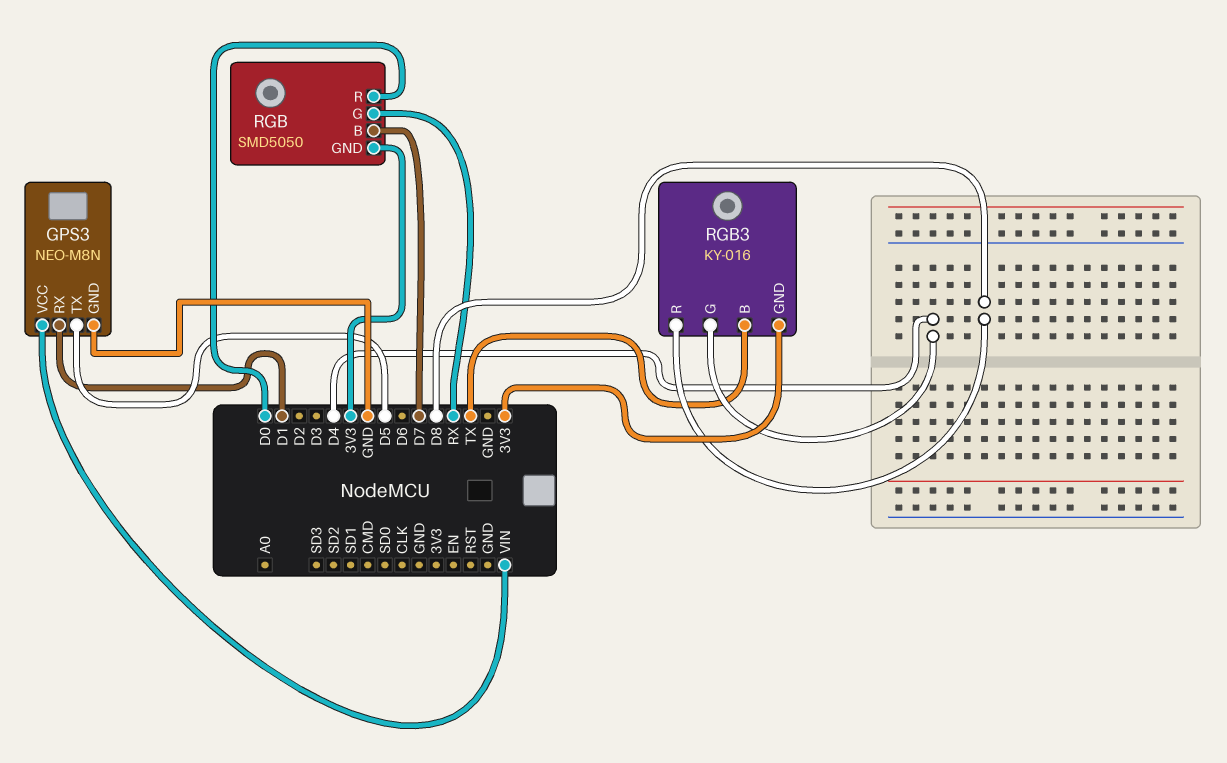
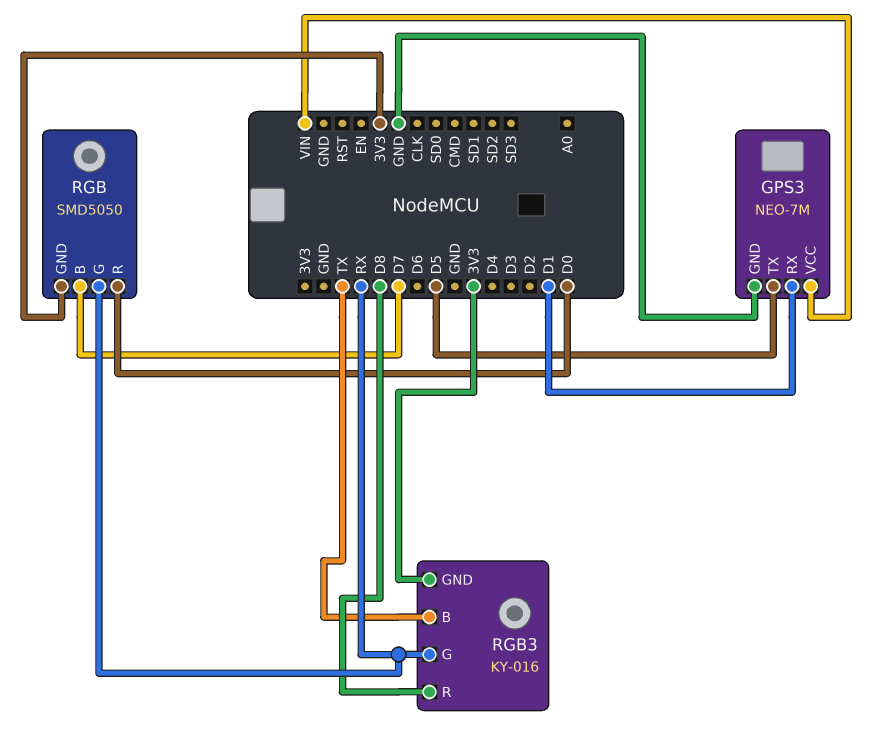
GPS3: NEO-M8N -> NEO-7M
RGB3 pin G: D4 -> RX

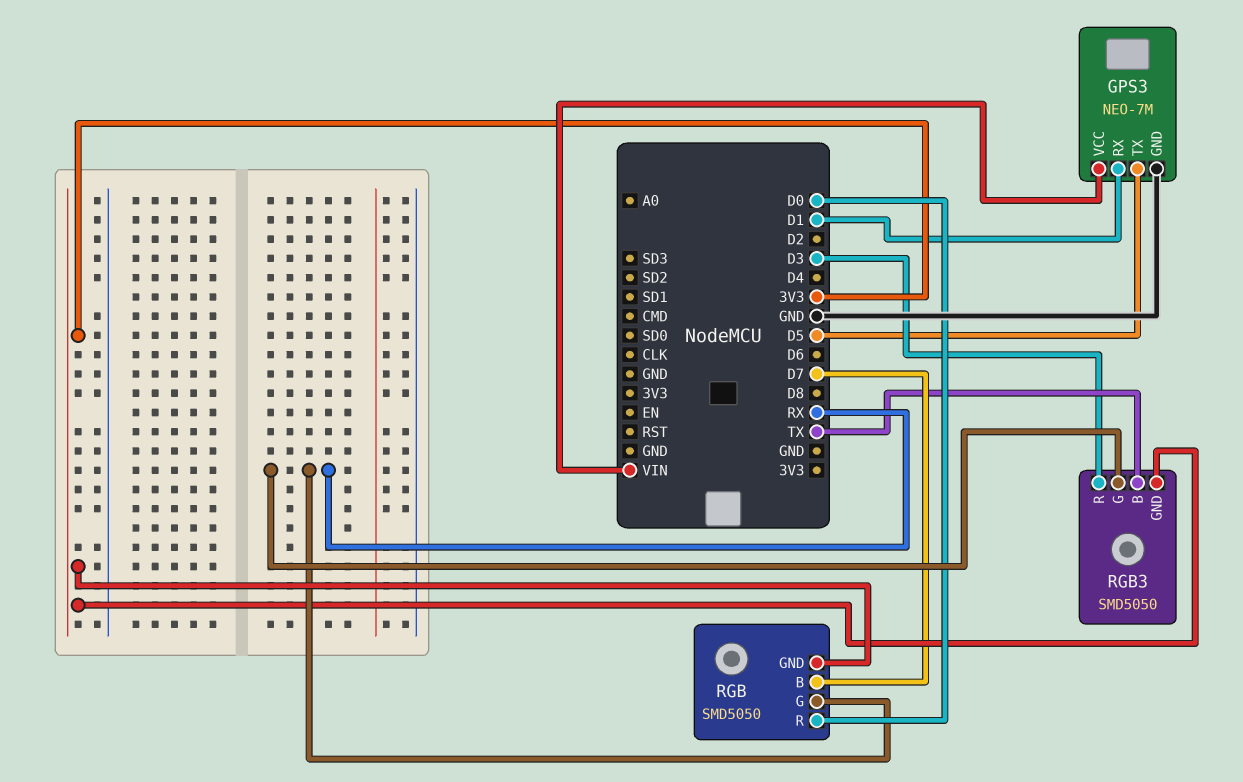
RGB3: KY-016 -> SMD5050
RGB3 pin R: D8 -> D3

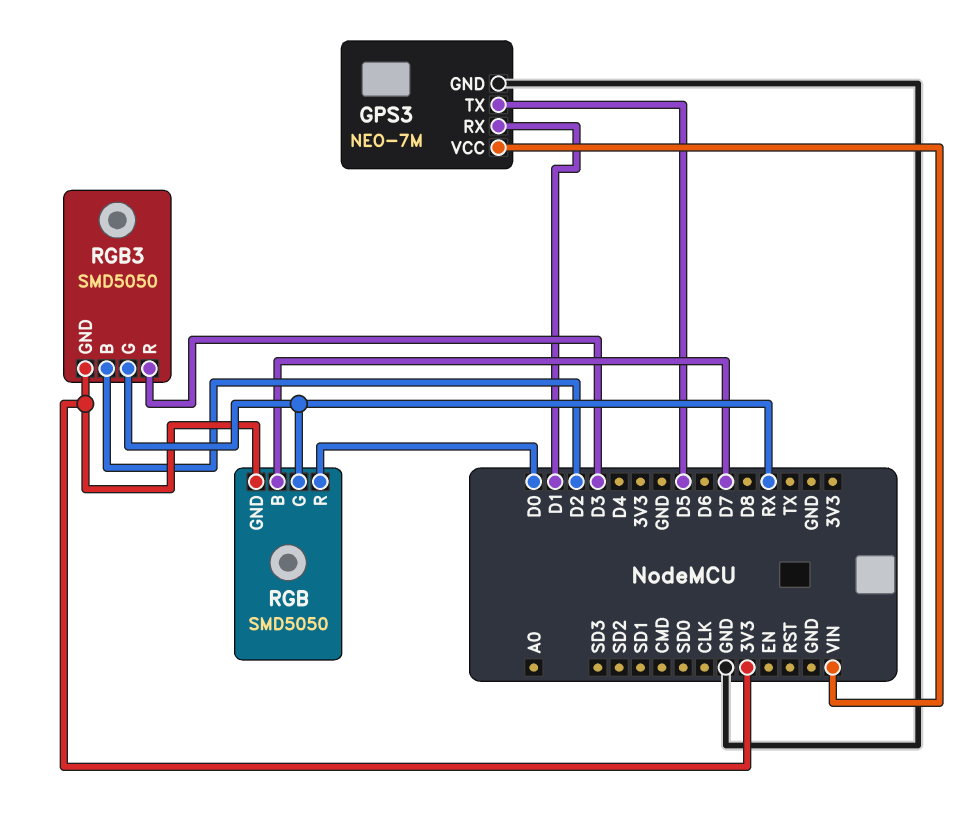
RGB3 pin B: TX -> D2

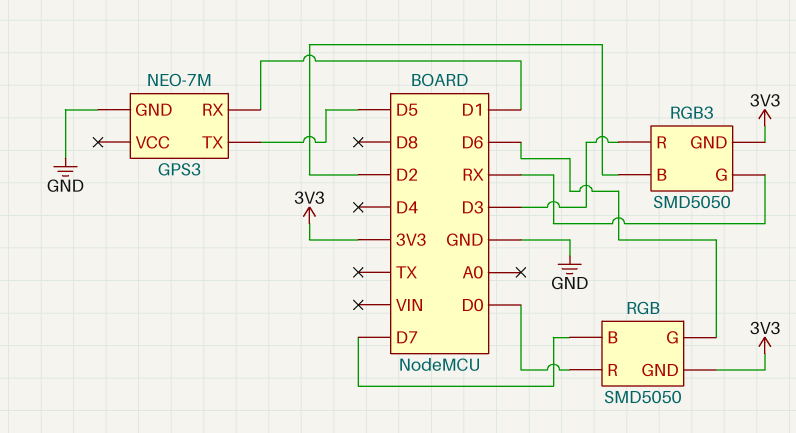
GPS3 pin VCC: VIN -> none
RGB pin G: RX -> D6

